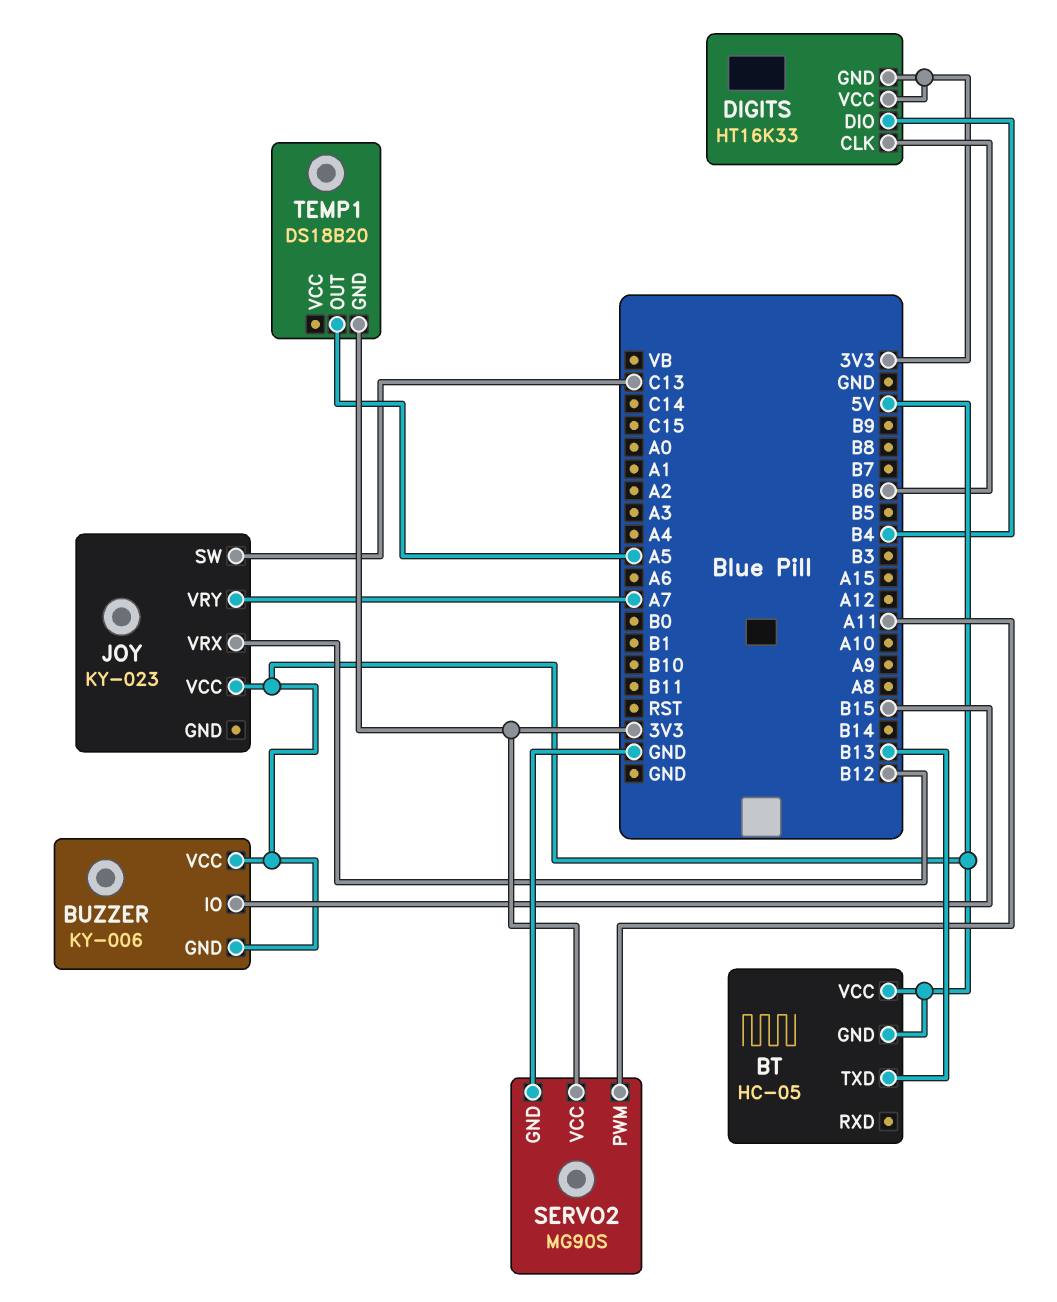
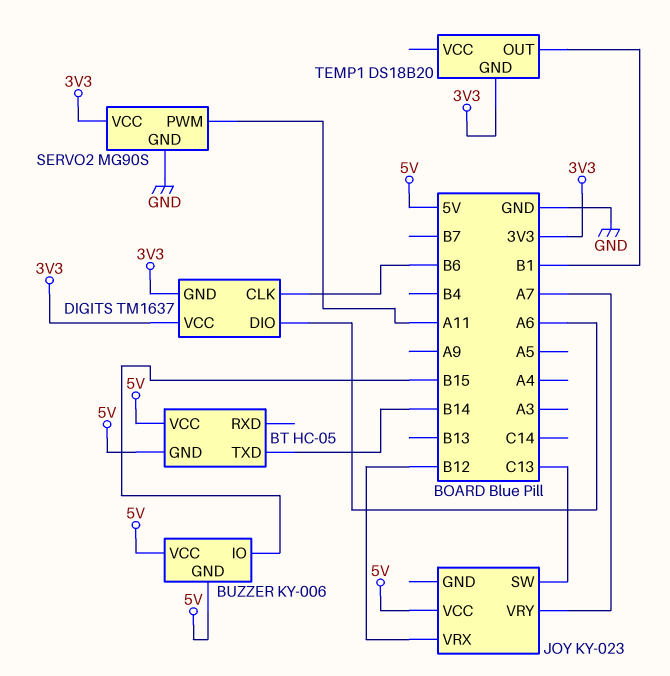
BT pin TXD: B13 -> B14
DIGITS: HT16K33 -> TM1637
DIGITS pin DIO: B4 -> A6
TEMP1 pin OUT: A5 -> B1

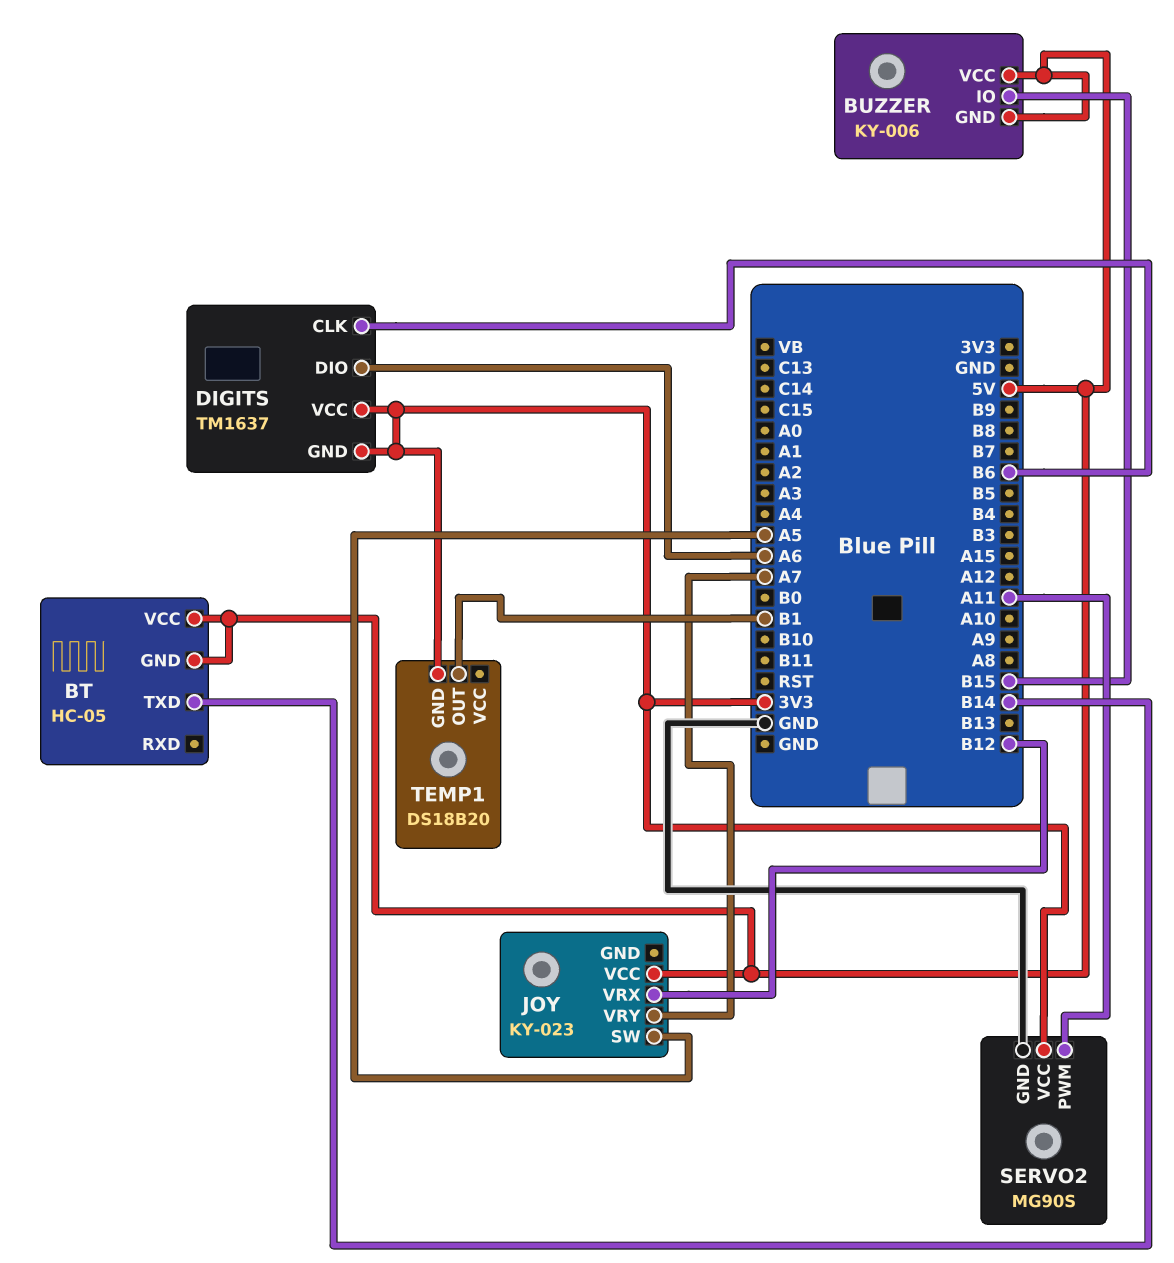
JOY pin SW: C13 -> A5

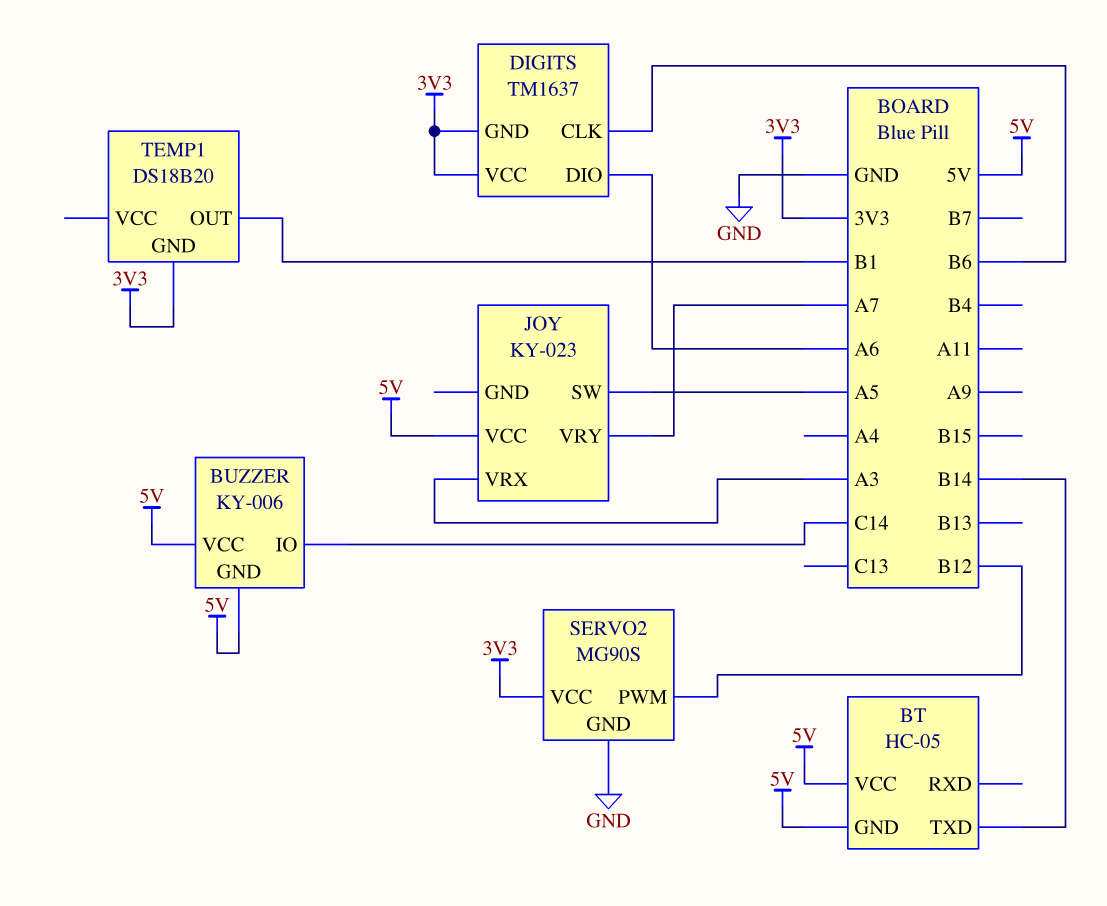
BUZZER pin IO: B15 -> C14
JOY pin VRX: B12 -> A3
SERVO2 pin PWM: A11 -> B12

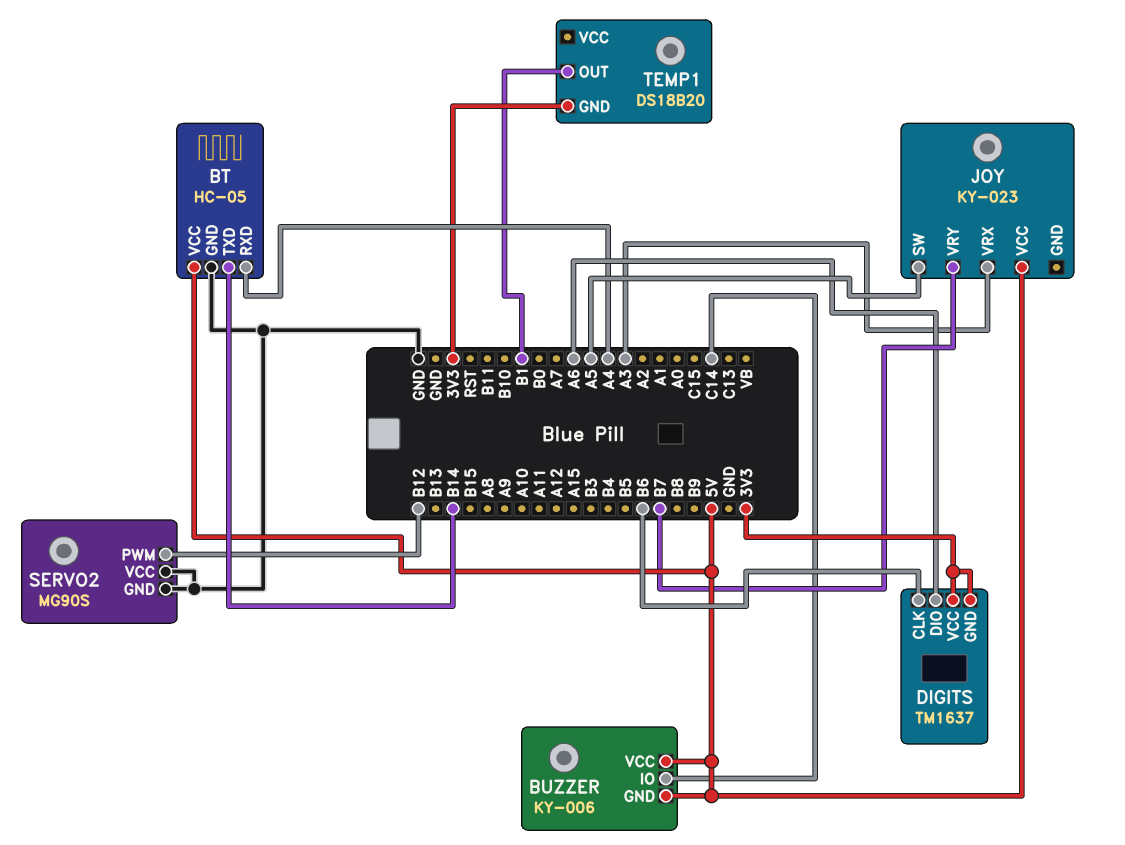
BT pin GND: 5V -> GND
BT pin RXD: none -> A4
JOY pin VRY: A7 -> B7
SERVO2 pin VCC: 3V3 -> GND

